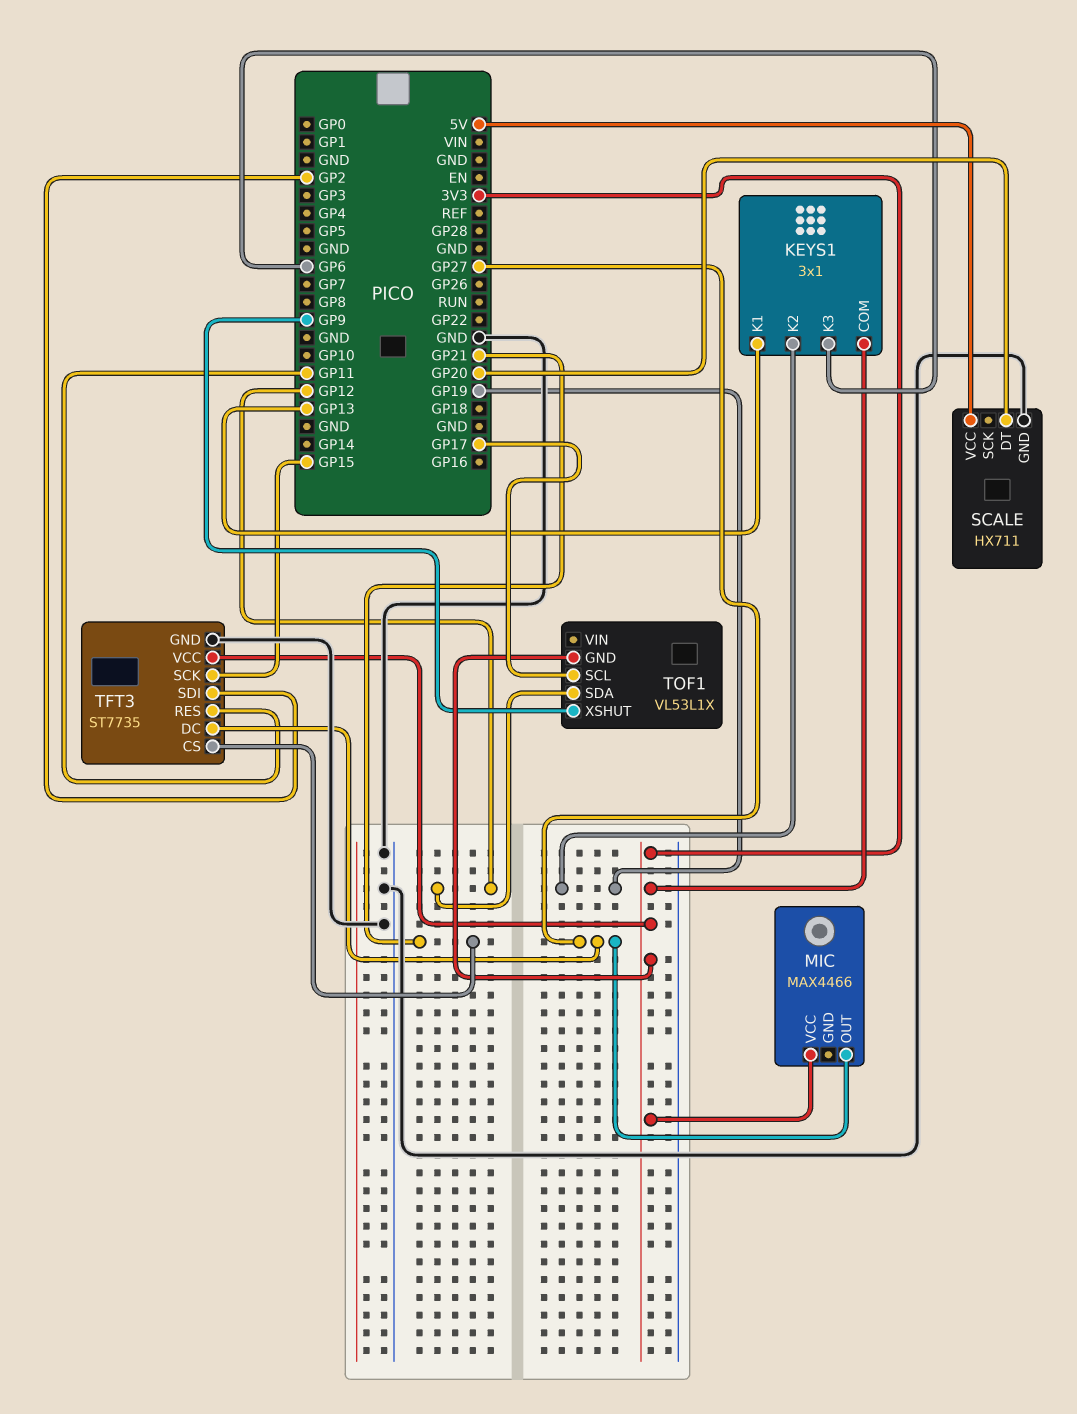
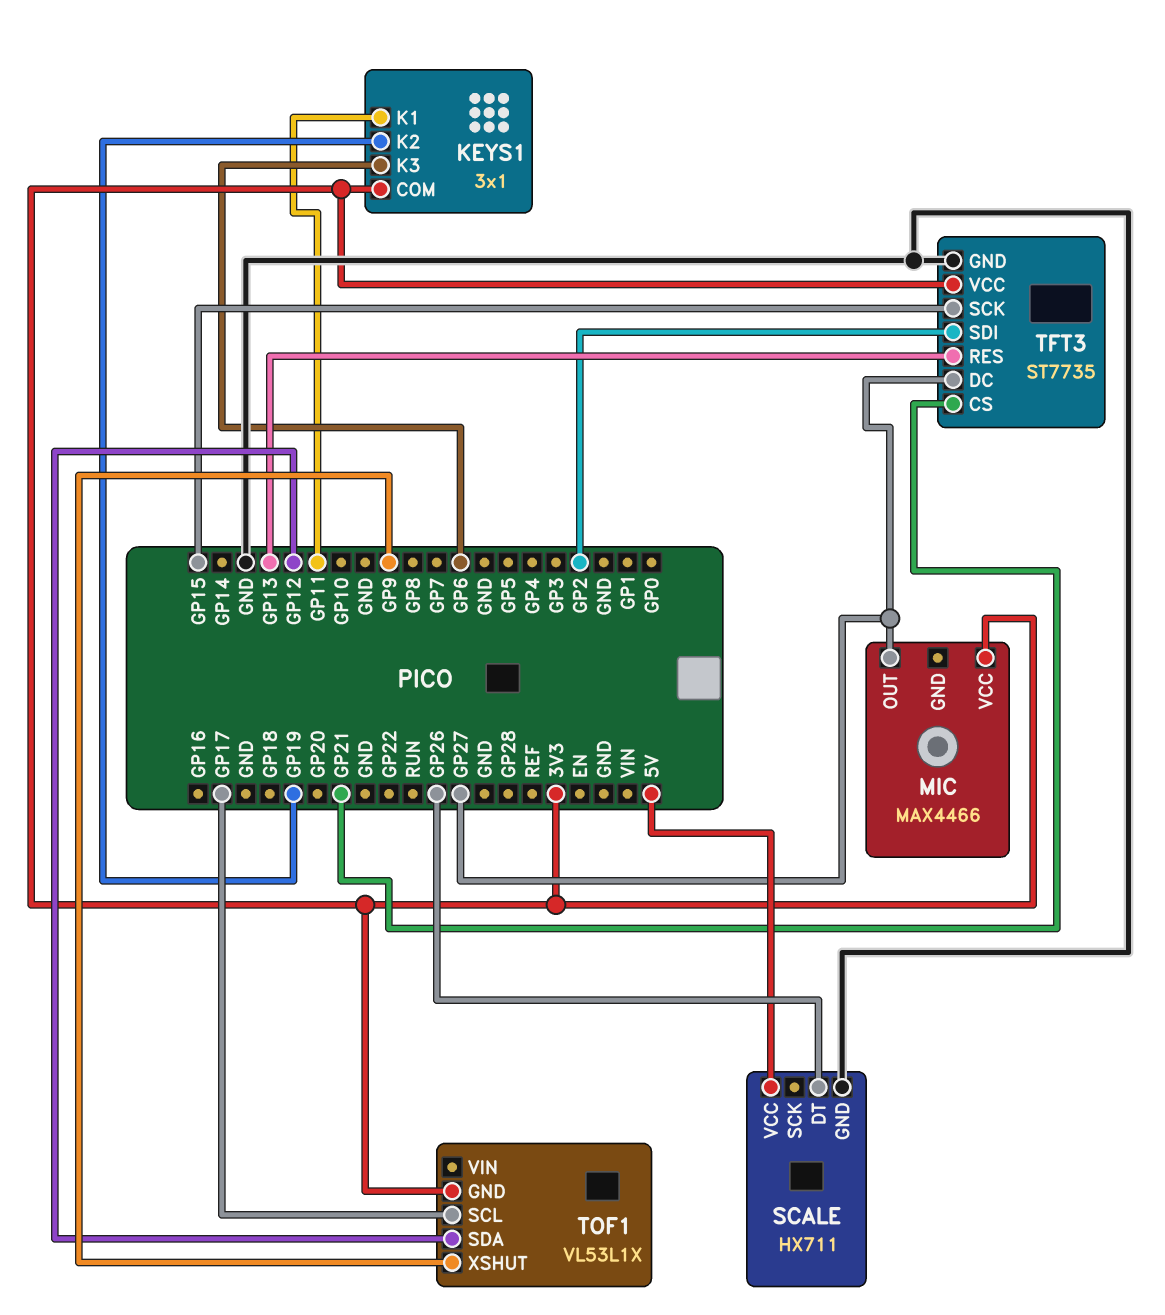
KEYS1 pin K1: GP13 -> GP11
SCALE pin DT: GP20 -> GP26
TFT3 pin RES: GP11 -> GP13

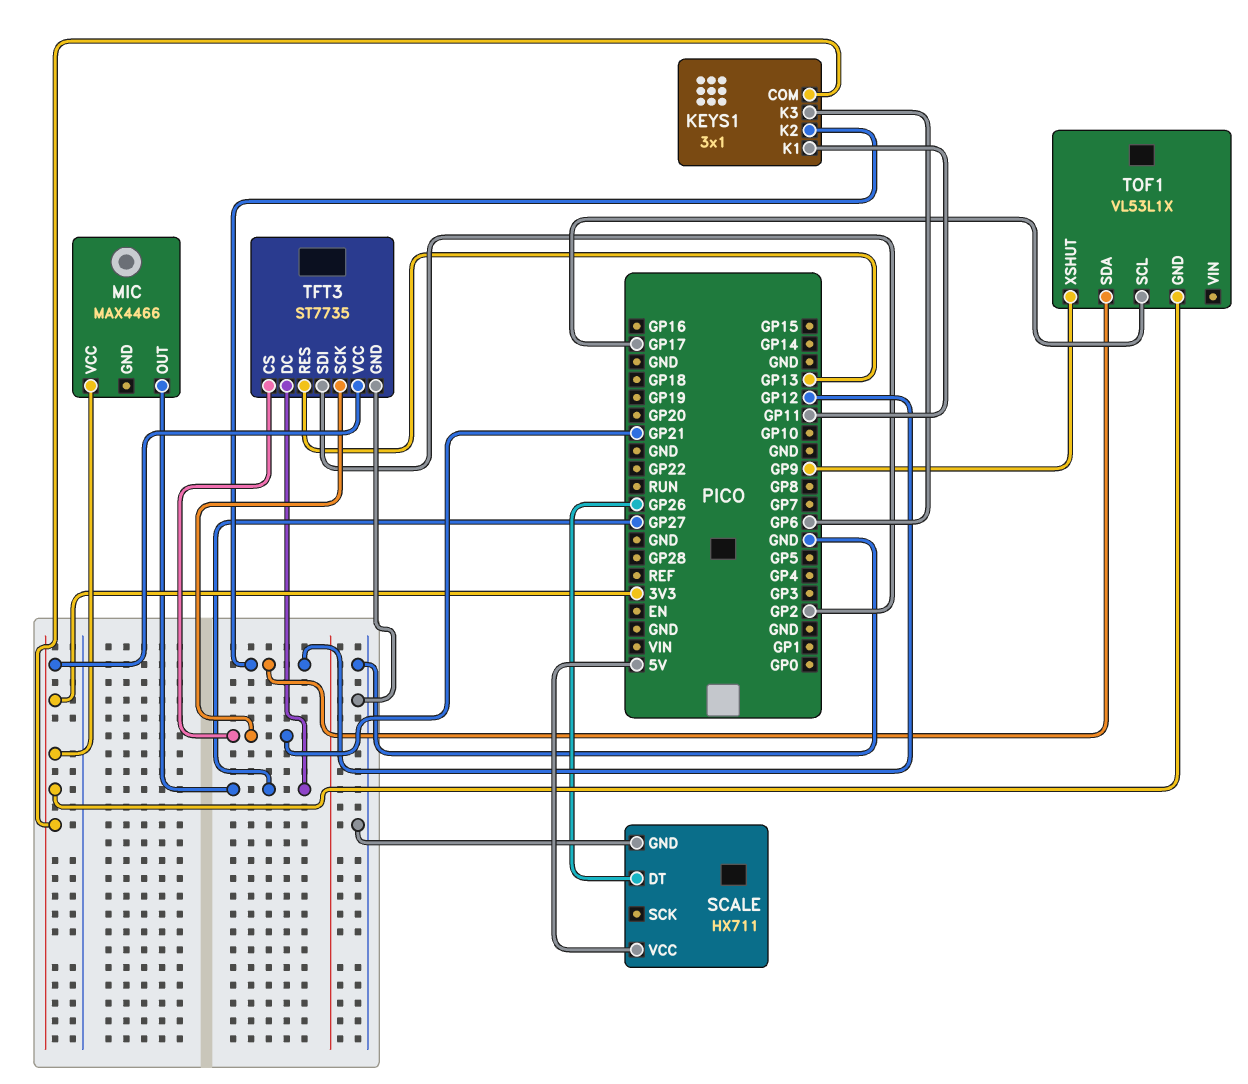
KEYS1 pin K2: GP19 -> GP12
TFT3 pin SCK: GP15 -> GP21

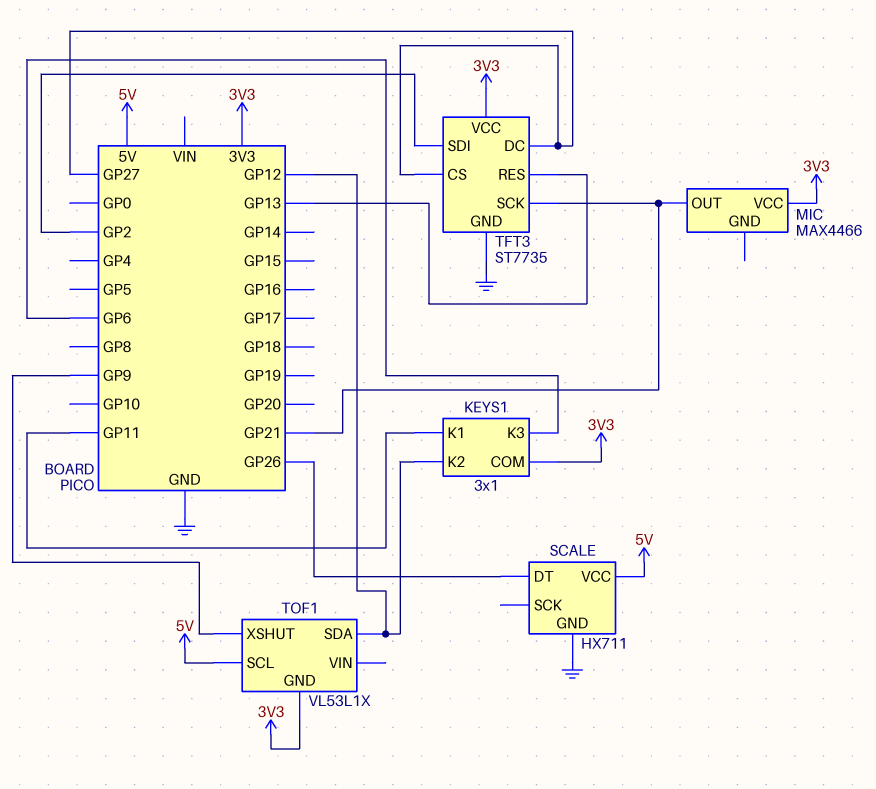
MIC pin OUT: GP27 -> GP21
TFT3 pin CS: GP21 -> GP27
TOF1 pin SCL: GP17 -> 5V

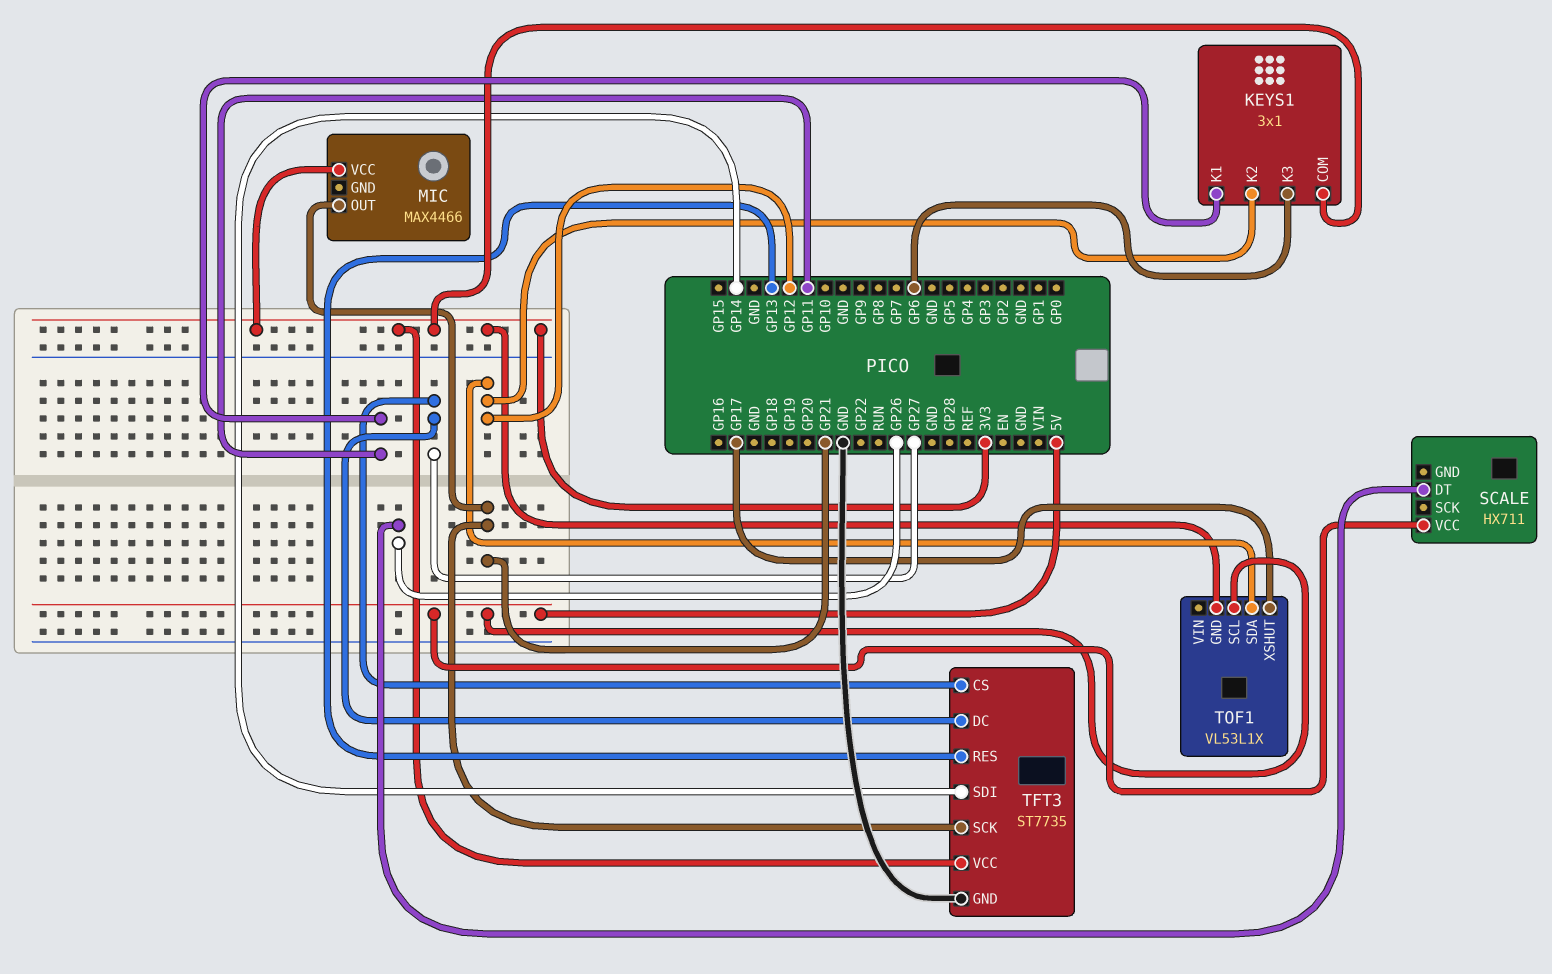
SCALE pin GND: GND -> none
TFT3 pin SDI: GP2 -> GP14
TOF1 pin XSHUT: GP9 -> GP17

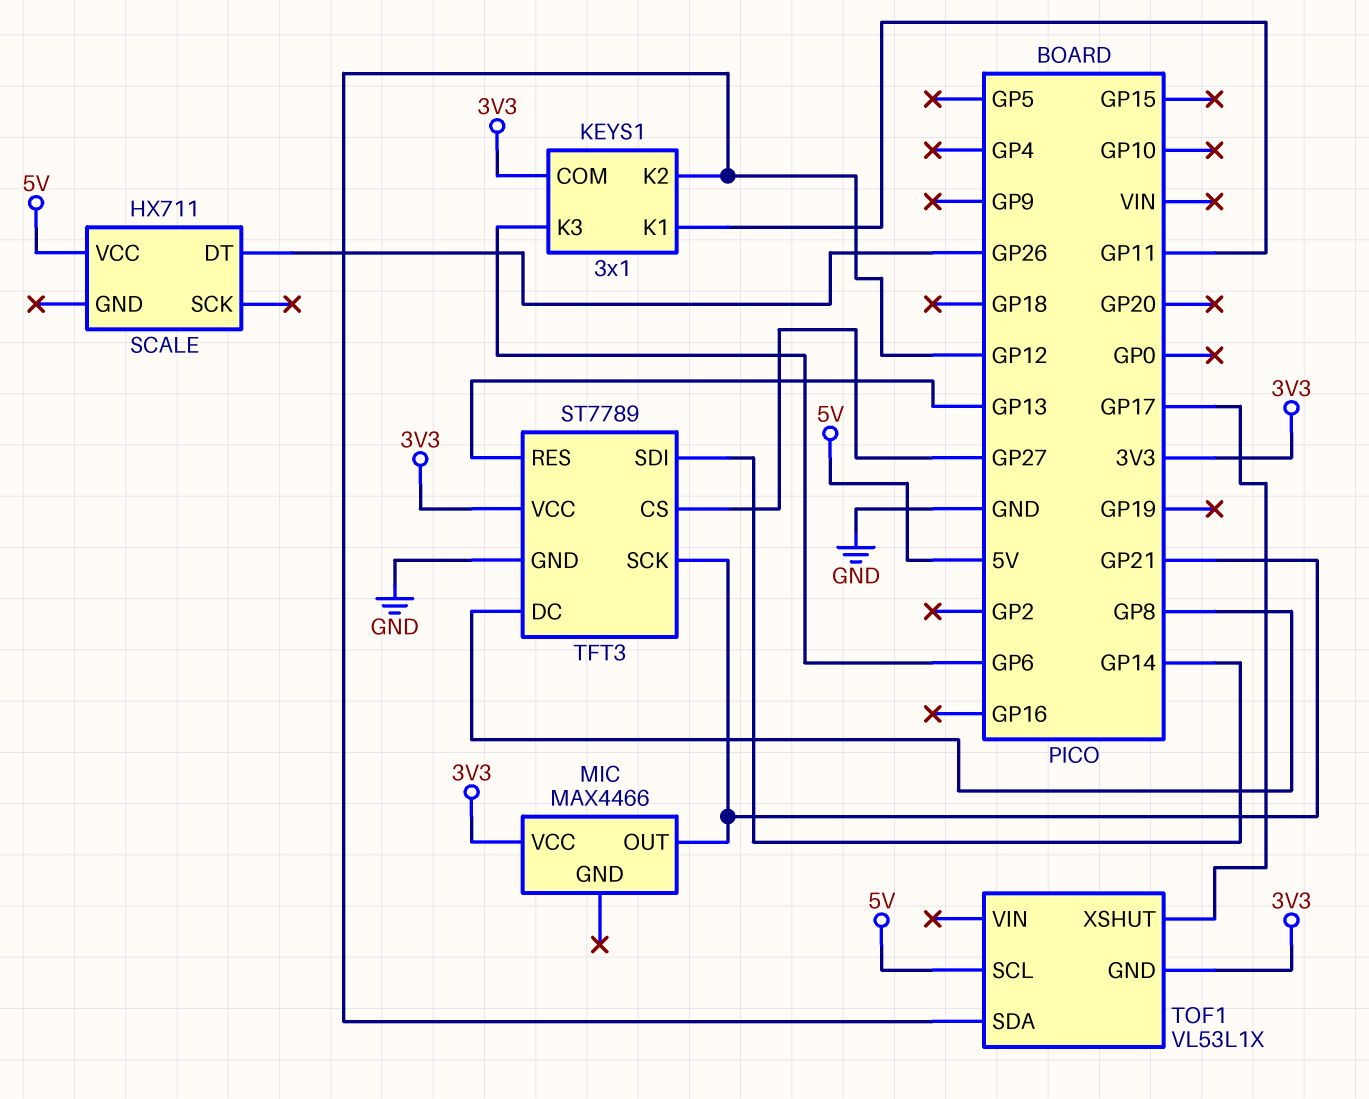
TFT3: ST7735 -> ST7789
TFT3 pin DC: GP27 -> GP8

